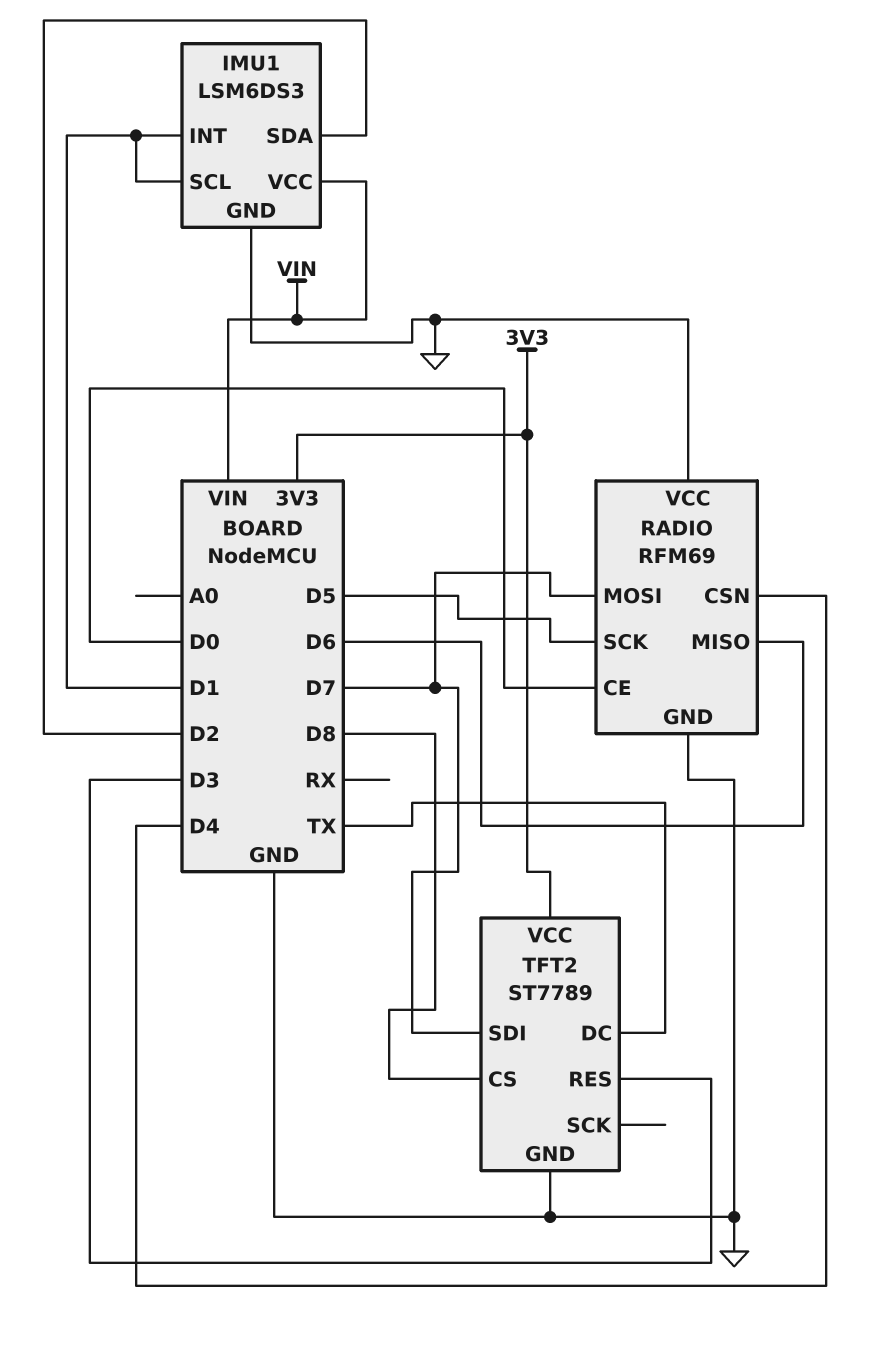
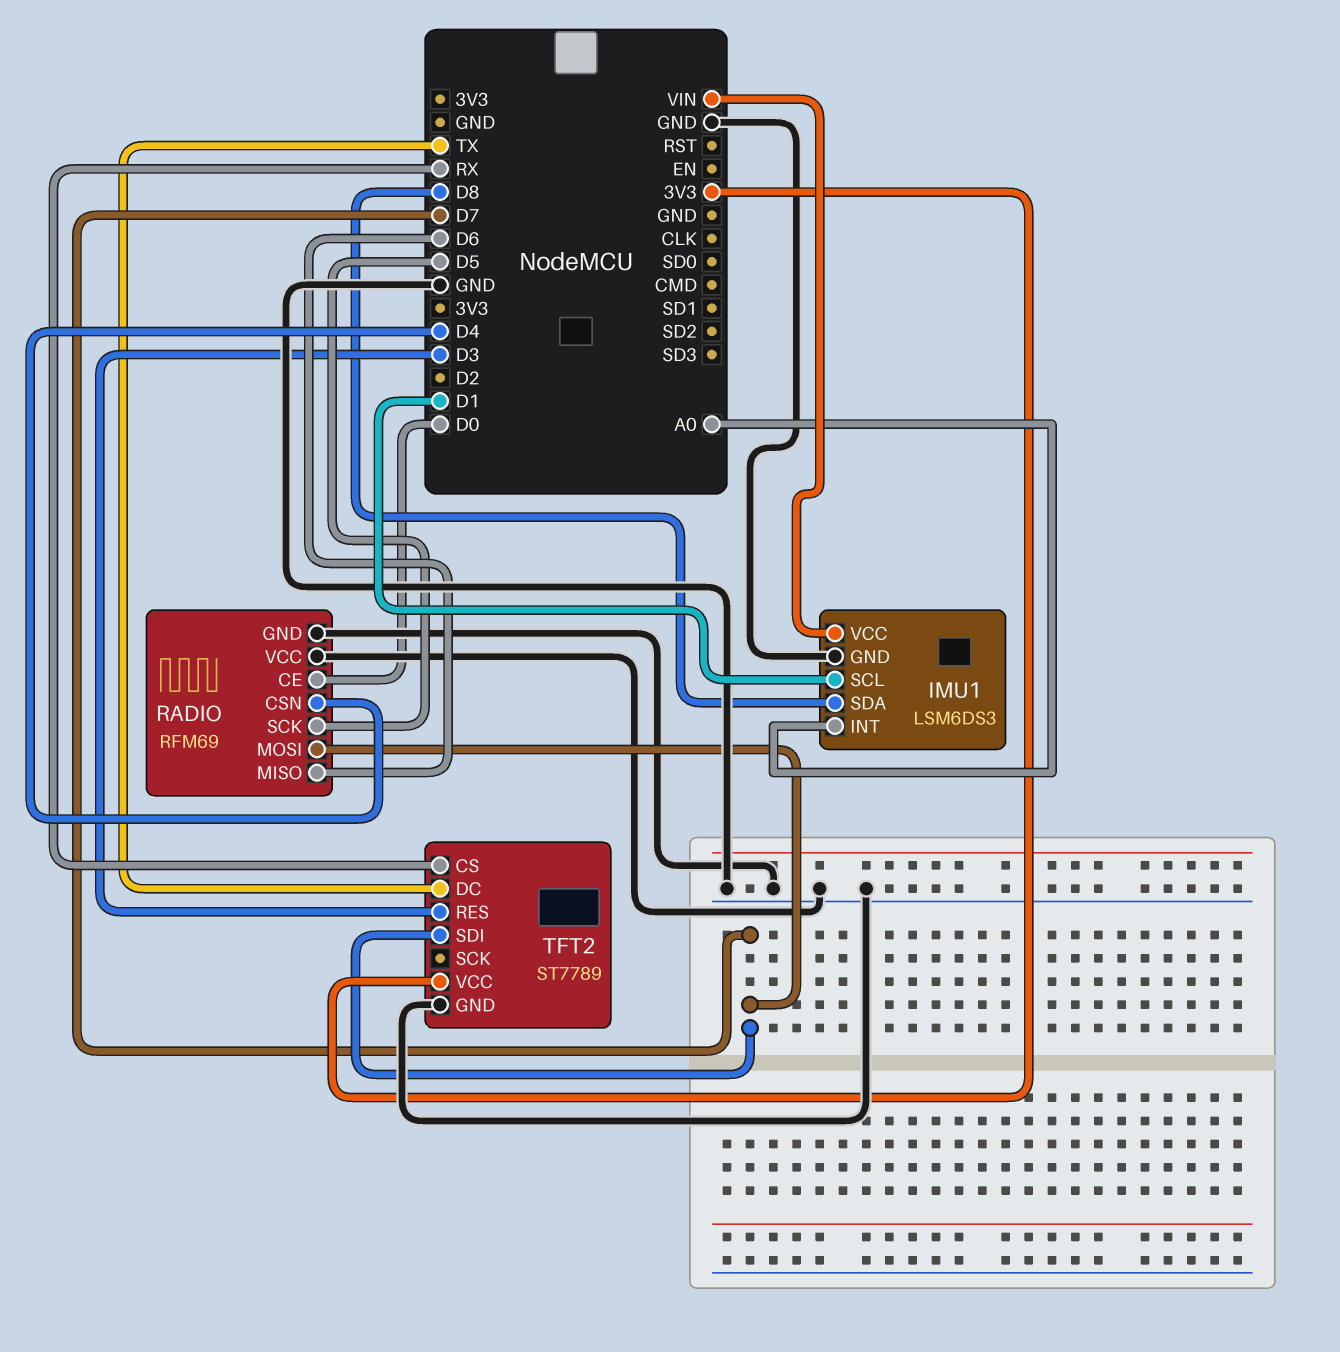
IMU1 pin INT: D1 -> A0
IMU1 pin SDA: D2 -> D8
TFT2 pin CS: D8 -> RX

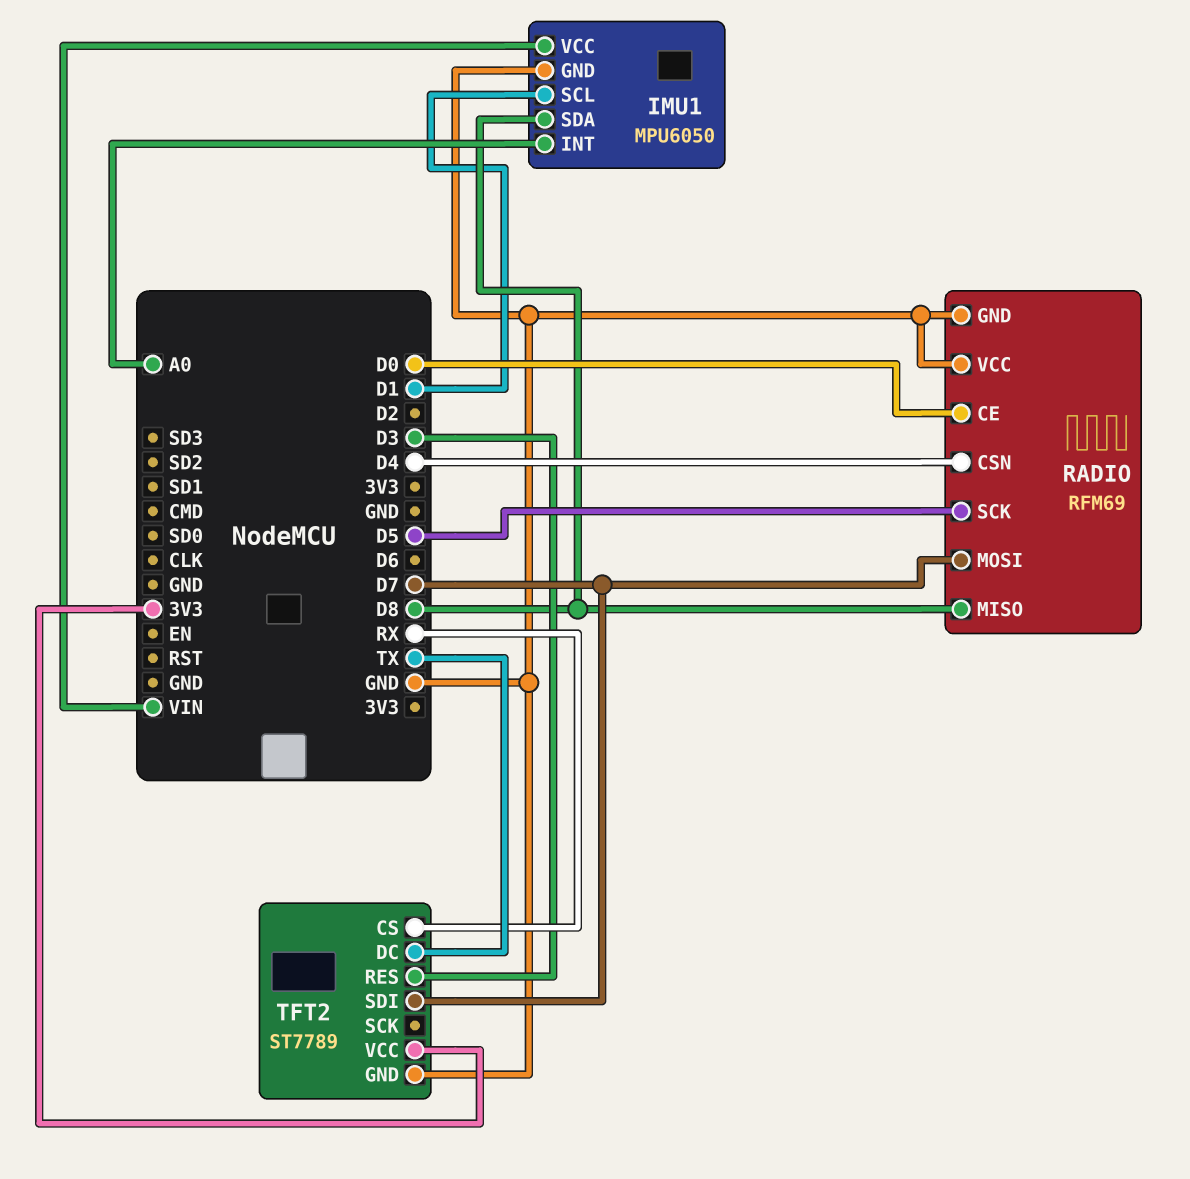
IMU1: LSM6DS3 -> MPU6050
RADIO pin MISO: D6 -> D8

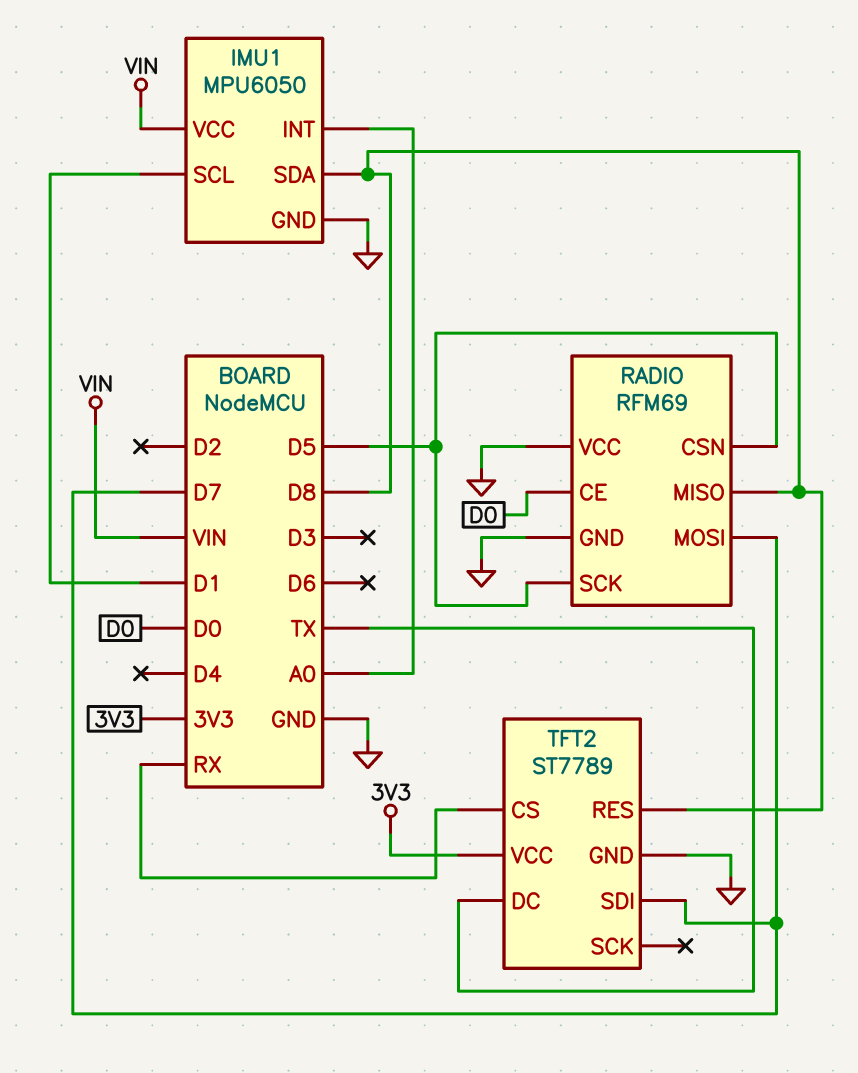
RADIO pin CSN: D4 -> D5
TFT2 pin RES: D3 -> D8

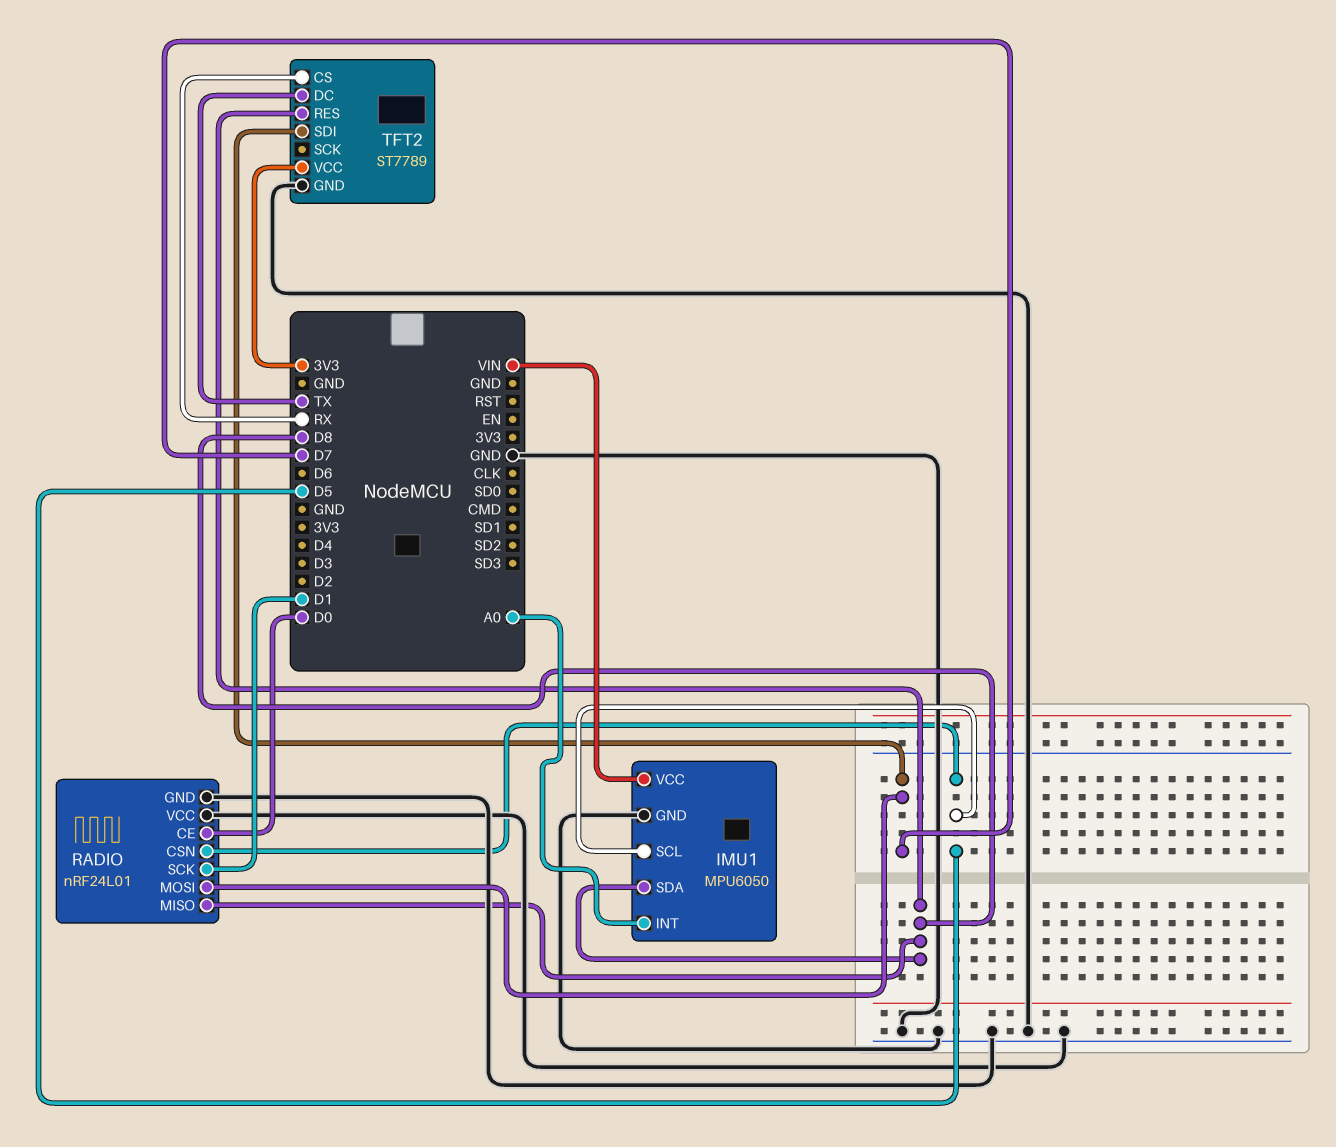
IMU1 pin SCL: D1 -> D5
RADIO: RFM69 -> nRF24L01
RADIO pin SCK: D5 -> D1

